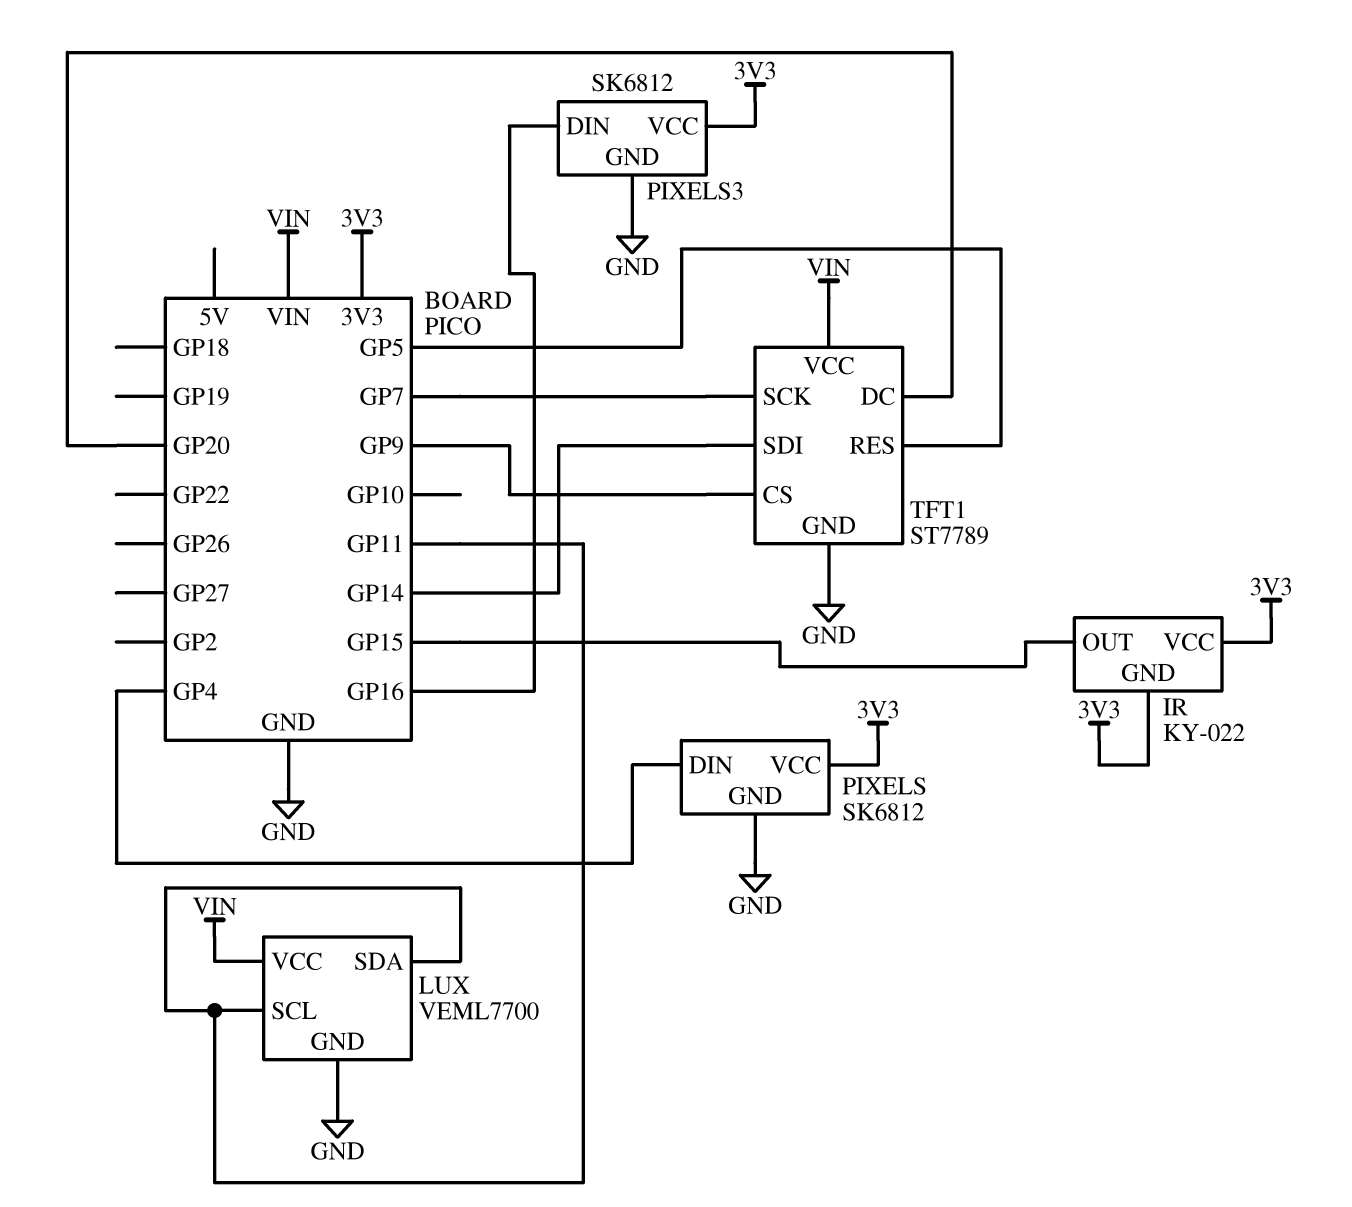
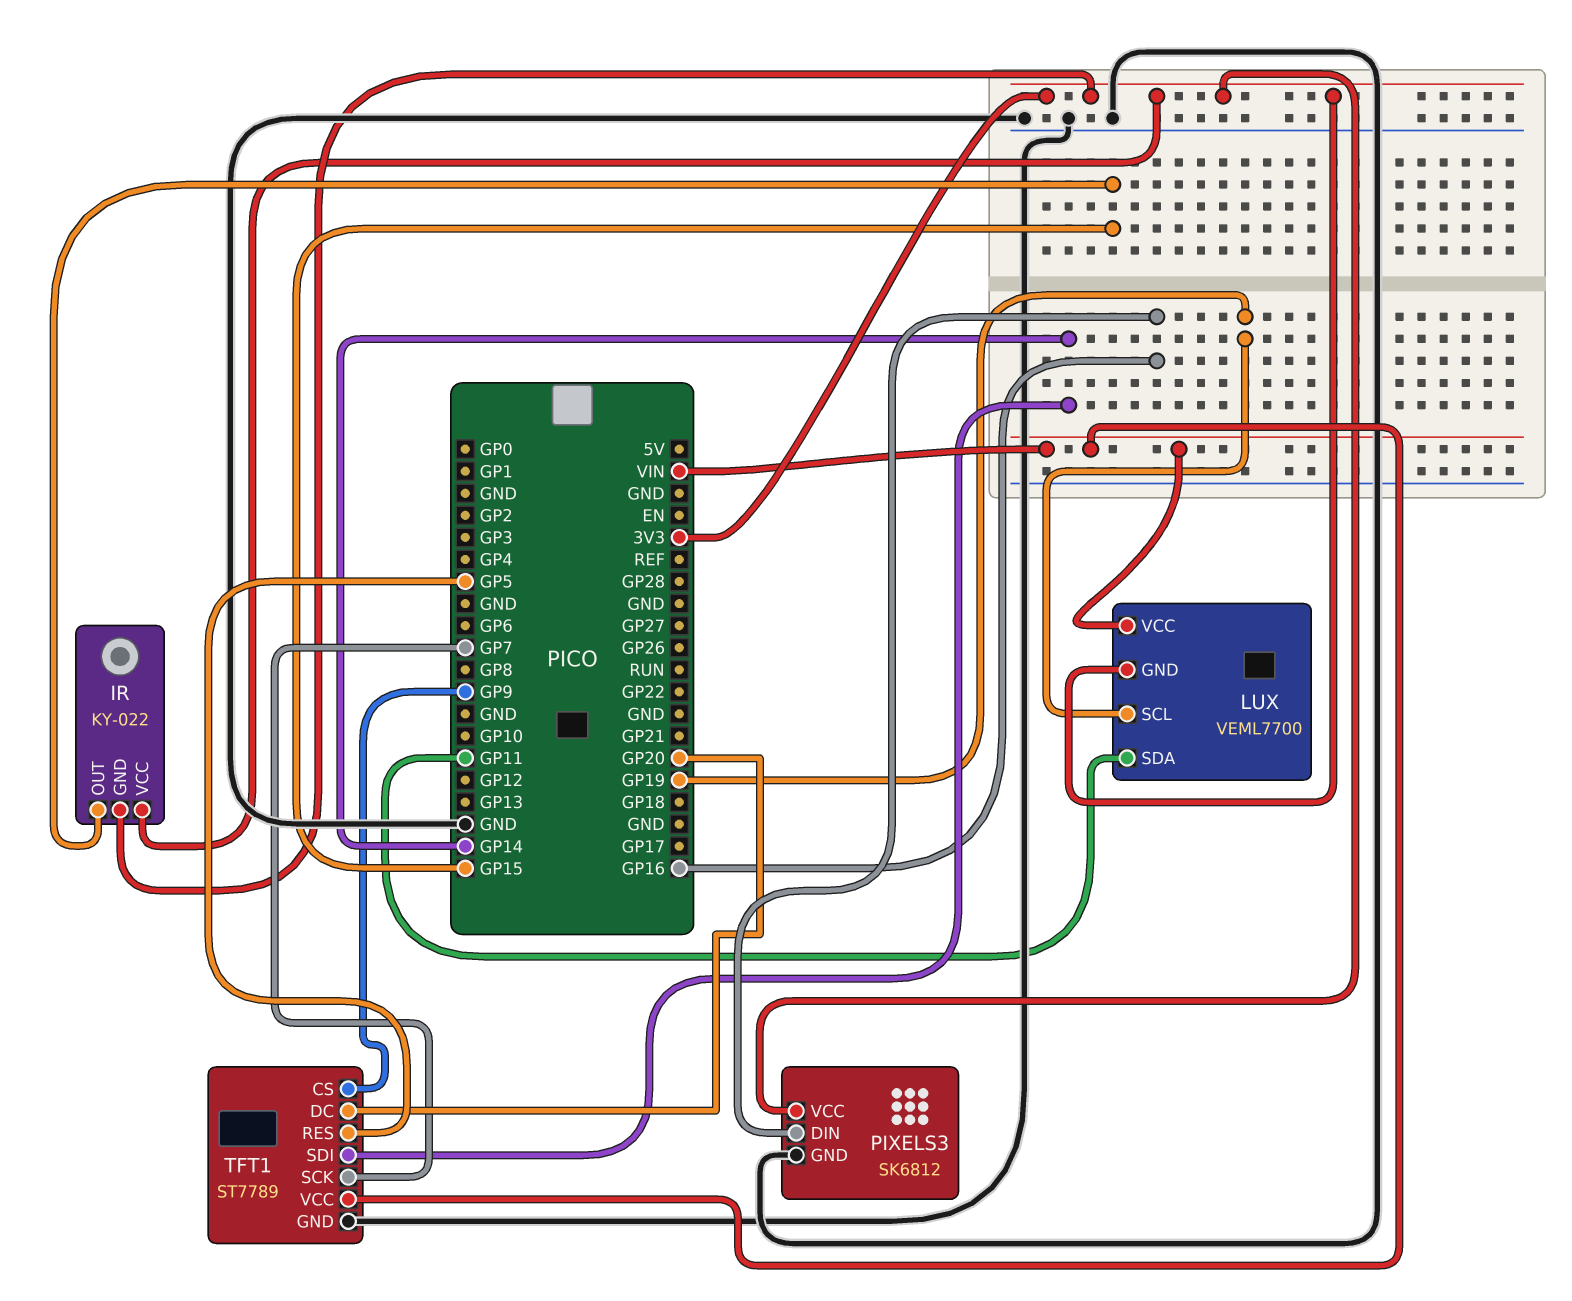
LUX pin GND: GND -> 3V3
LUX pin SCL: GP11 -> GP19
PIXELS: SK6812 -> none
PIXELS pin DIN: GP4 -> none
PIXELS pin GND: GND -> none
PIXELS pin VCC: 3V3 -> none

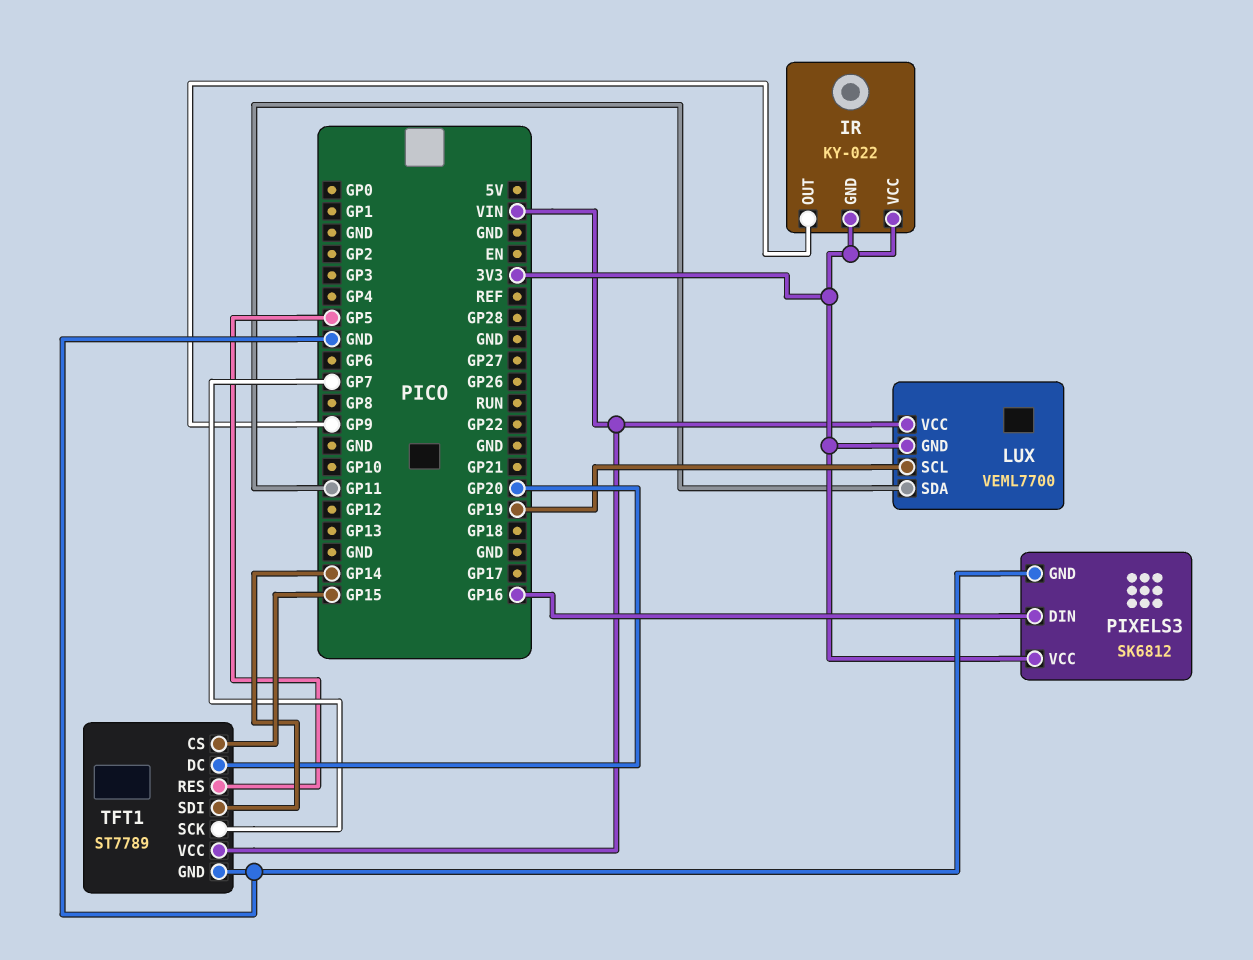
IR pin OUT: GP15 -> GP9
TFT1 pin CS: GP9 -> GP15

